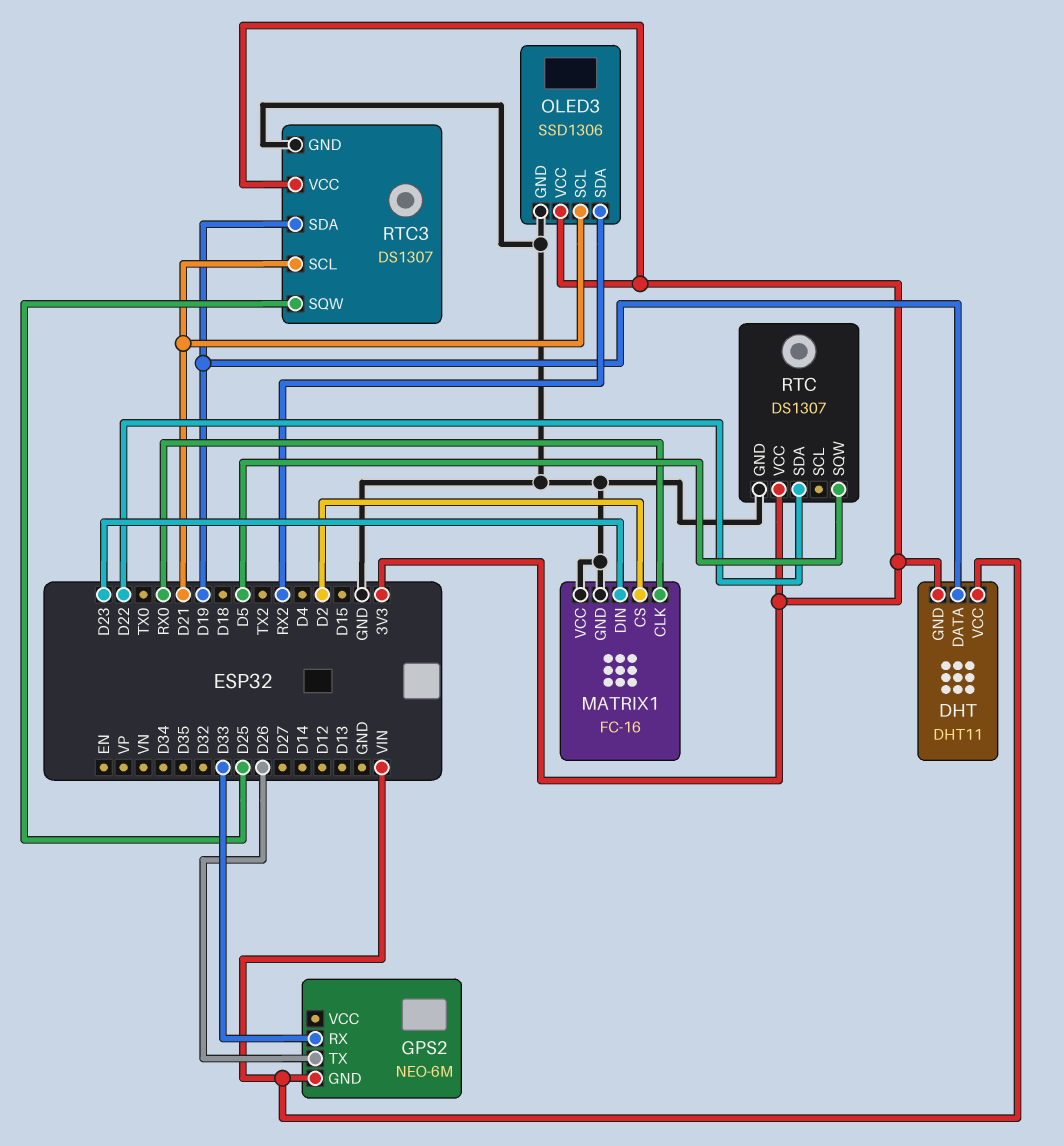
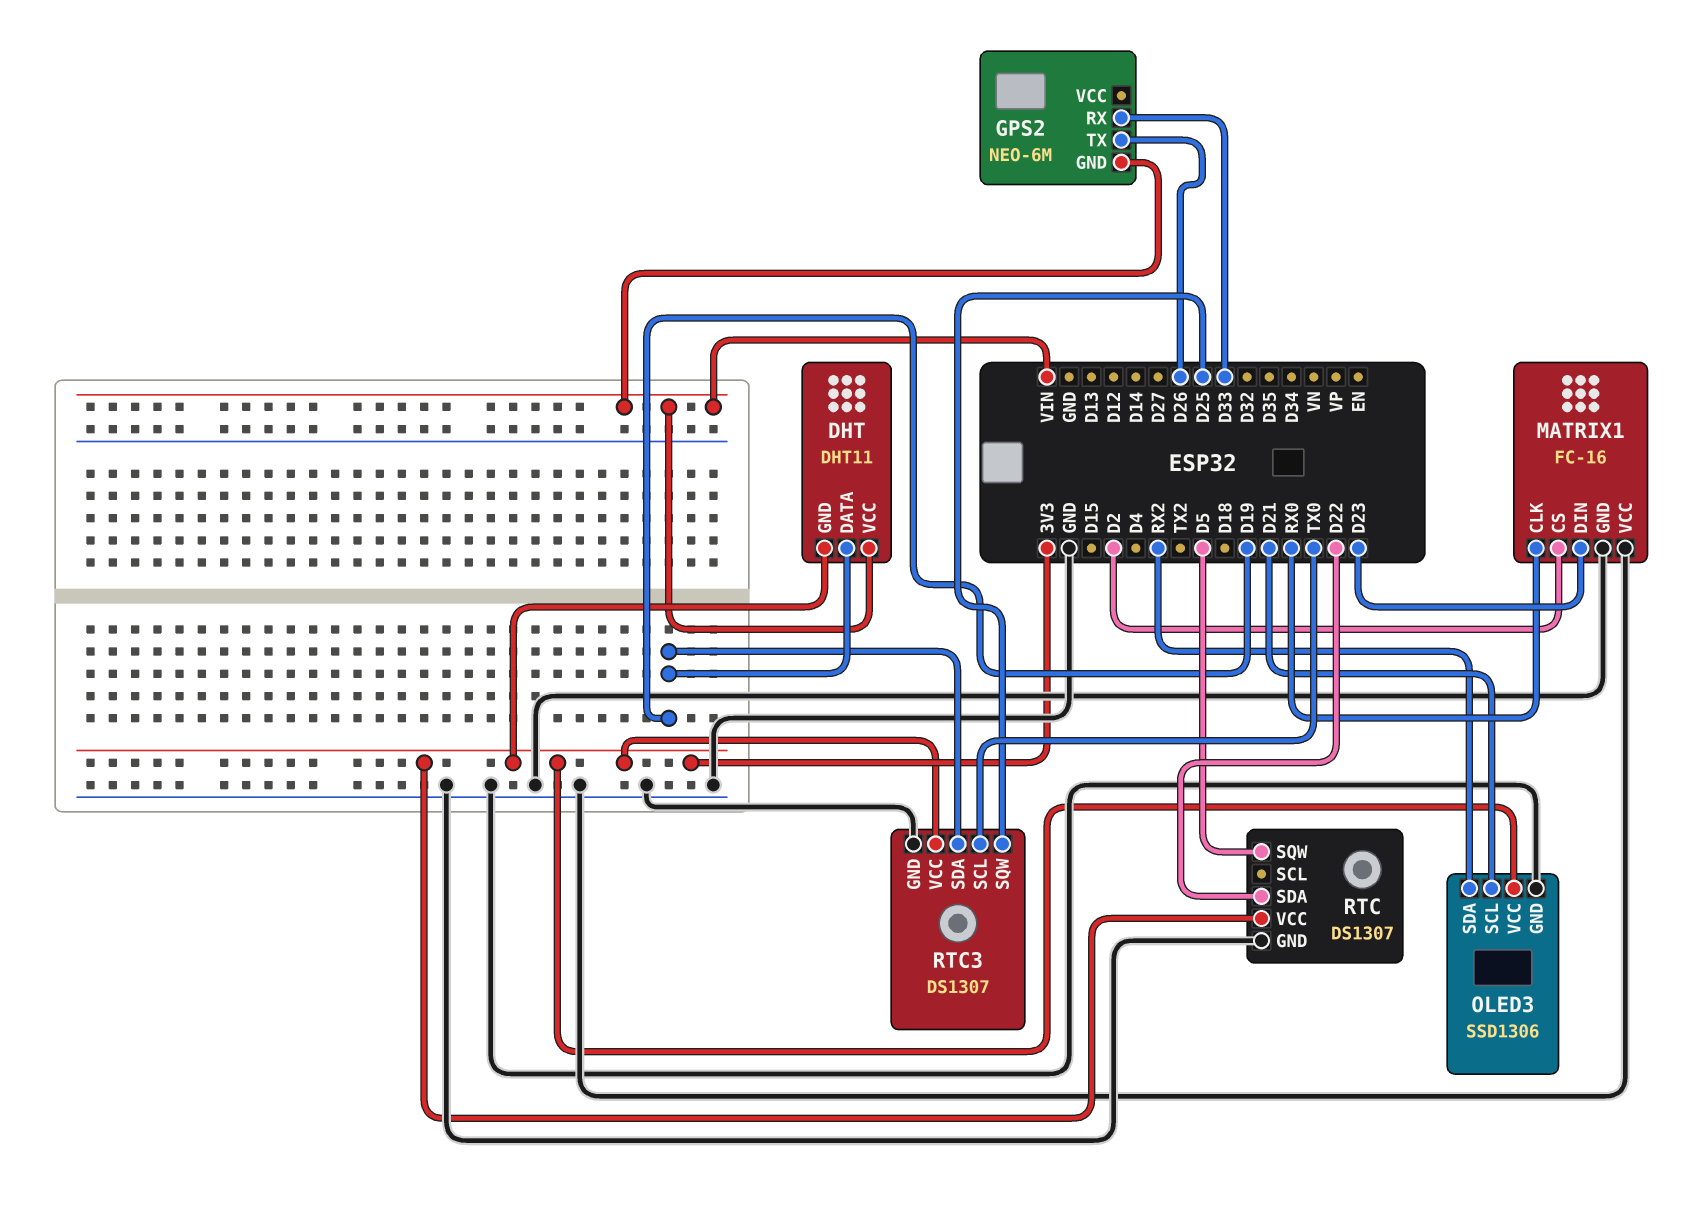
RTC3 pin SCL: D21 -> TX0

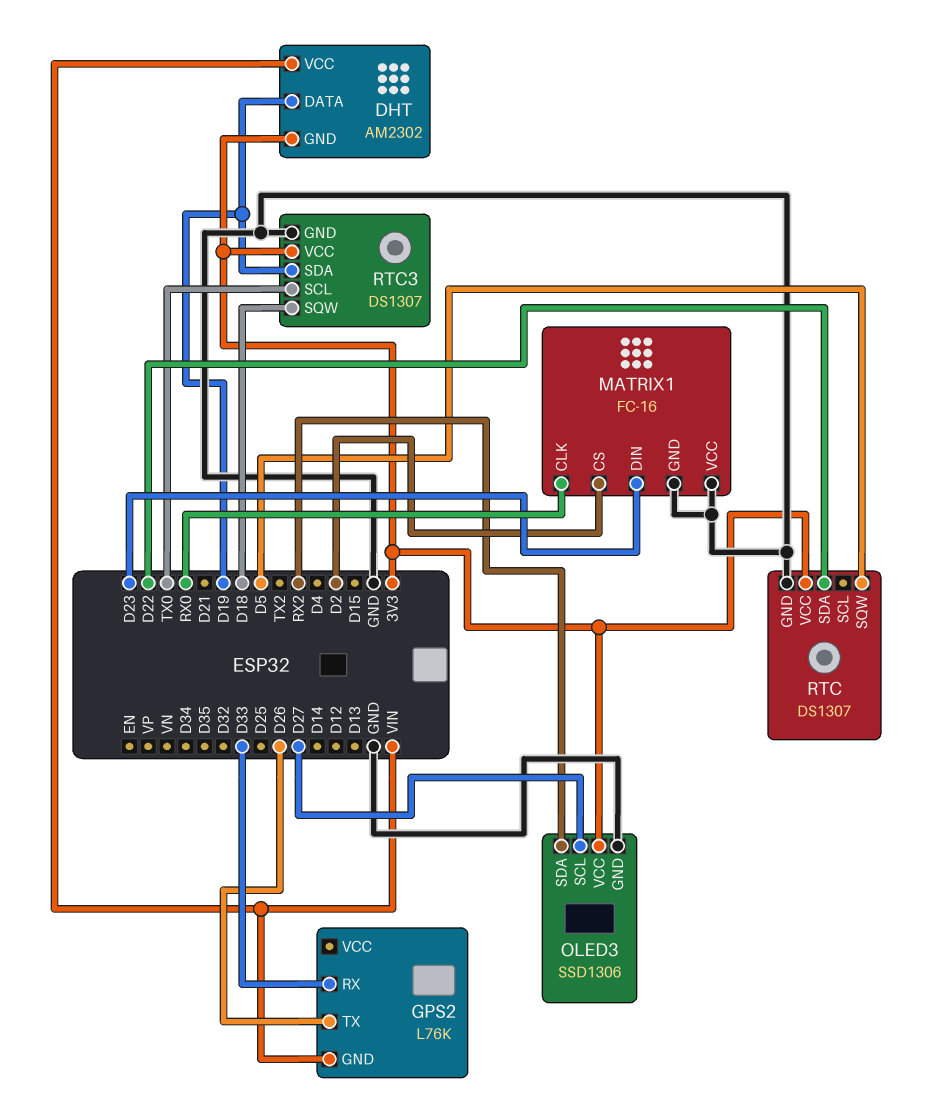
DHT: DHT11 -> AM2302
GPS2: NEO-6M -> L76K
OLED3 pin SCL: D21 -> D27
RTC3 pin SQW: D25 -> D18

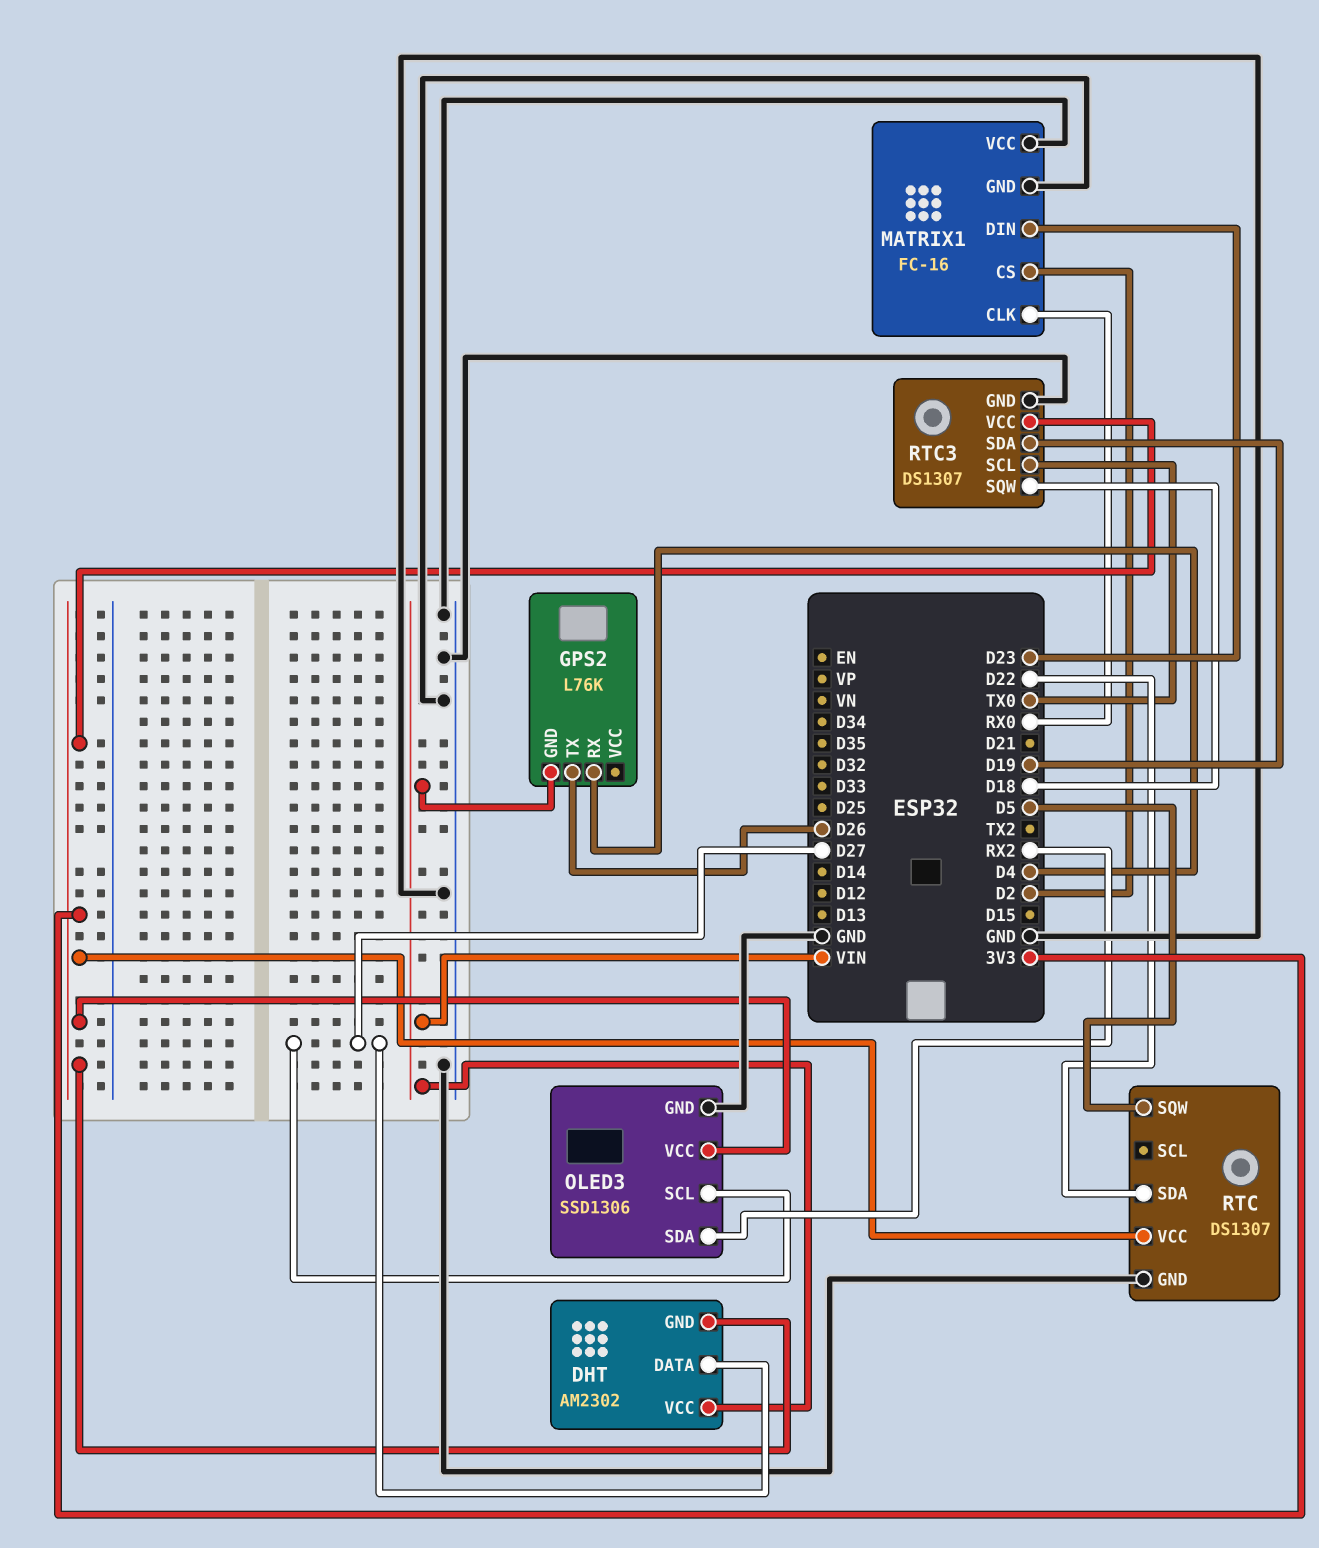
DHT pin DATA: D19 -> D27
GPS2 pin RX: D33 -> D4

